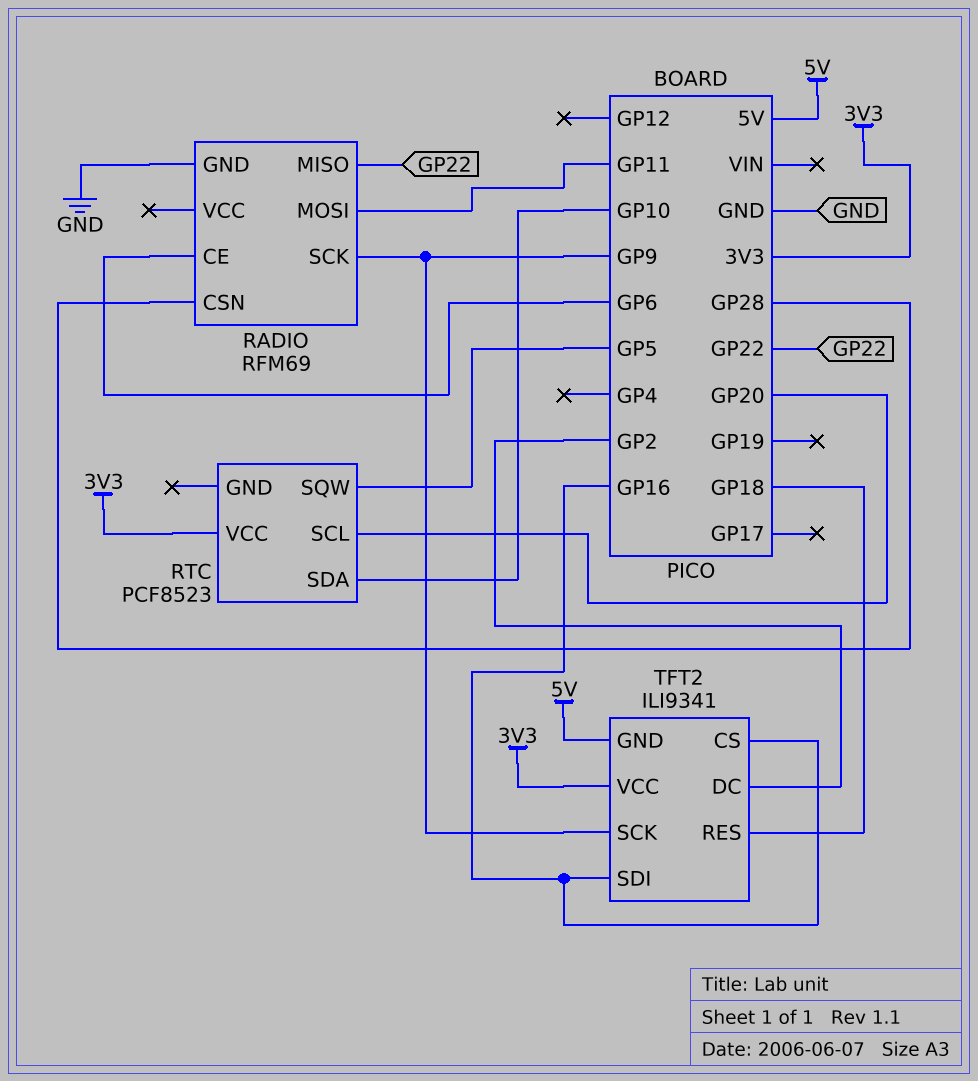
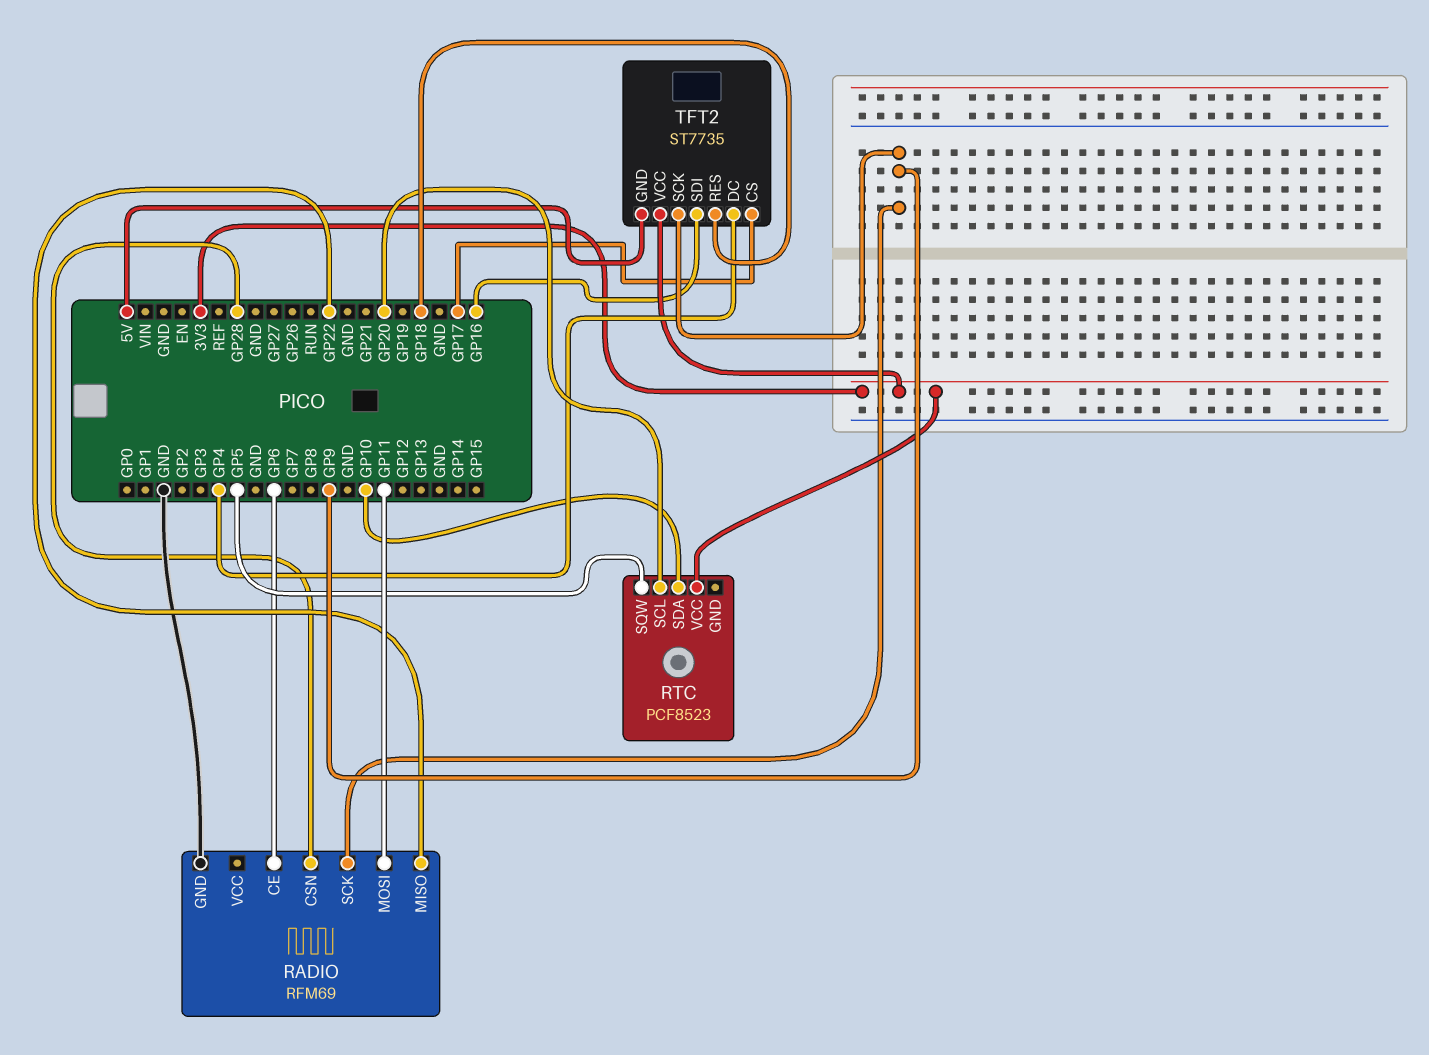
TFT2: ILI9341 -> ST7735
TFT2 pin CS: GP16 -> GP17
TFT2 pin DC: GP2 -> GP4

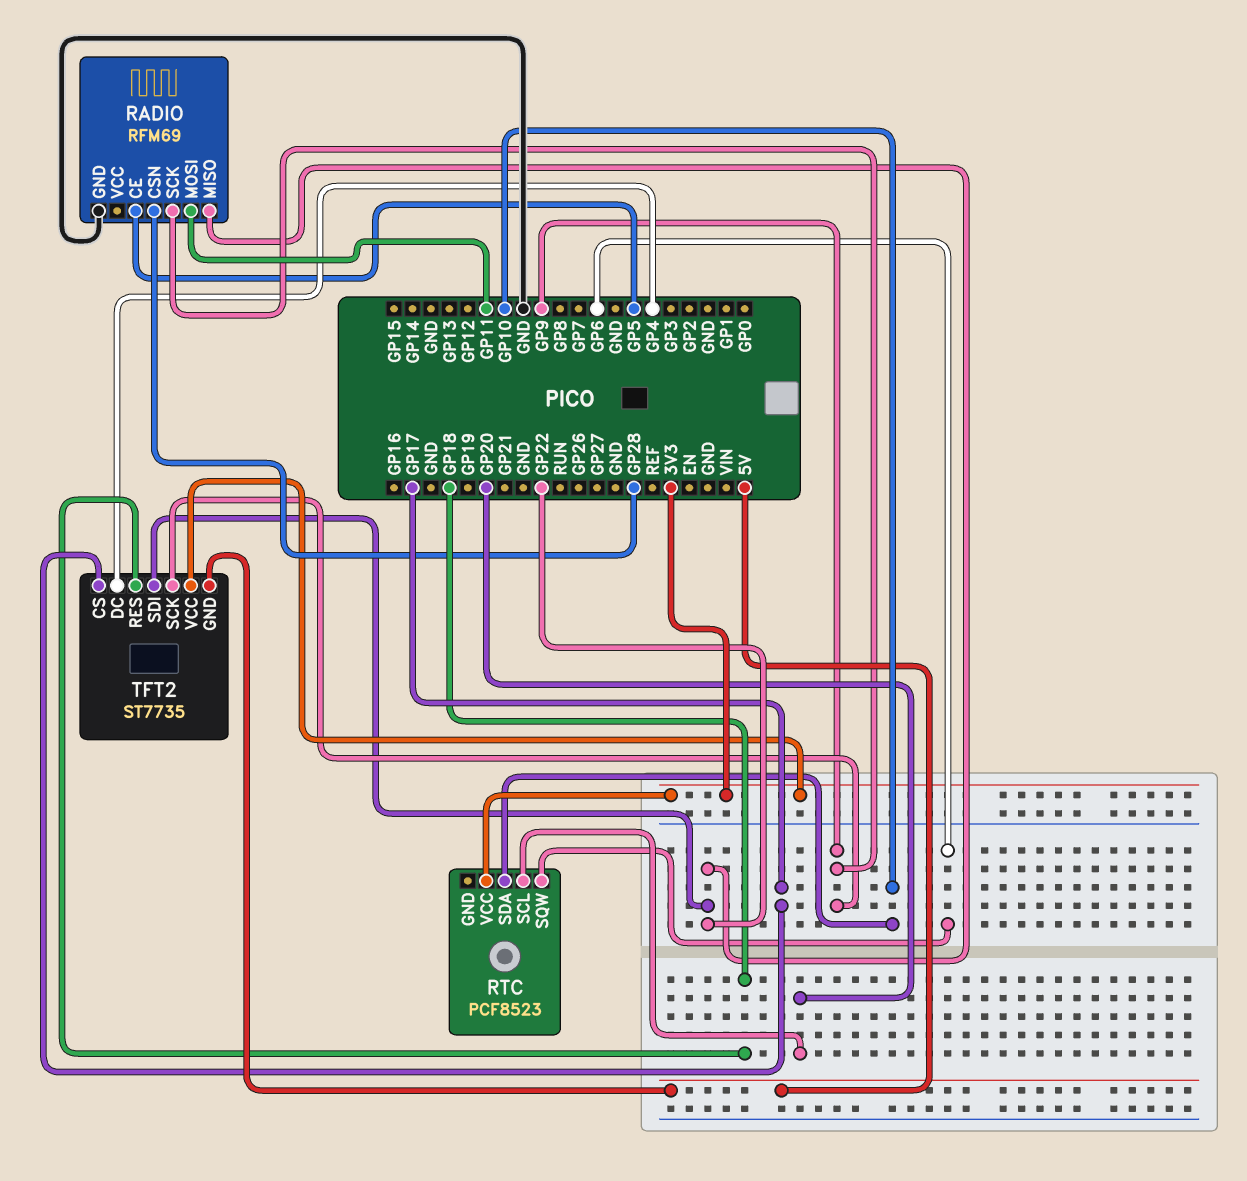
RADIO pin CE: GP6 -> GP5
RTC pin SQW: GP5 -> GP6
TFT2 pin SDI: GP16 -> GP22

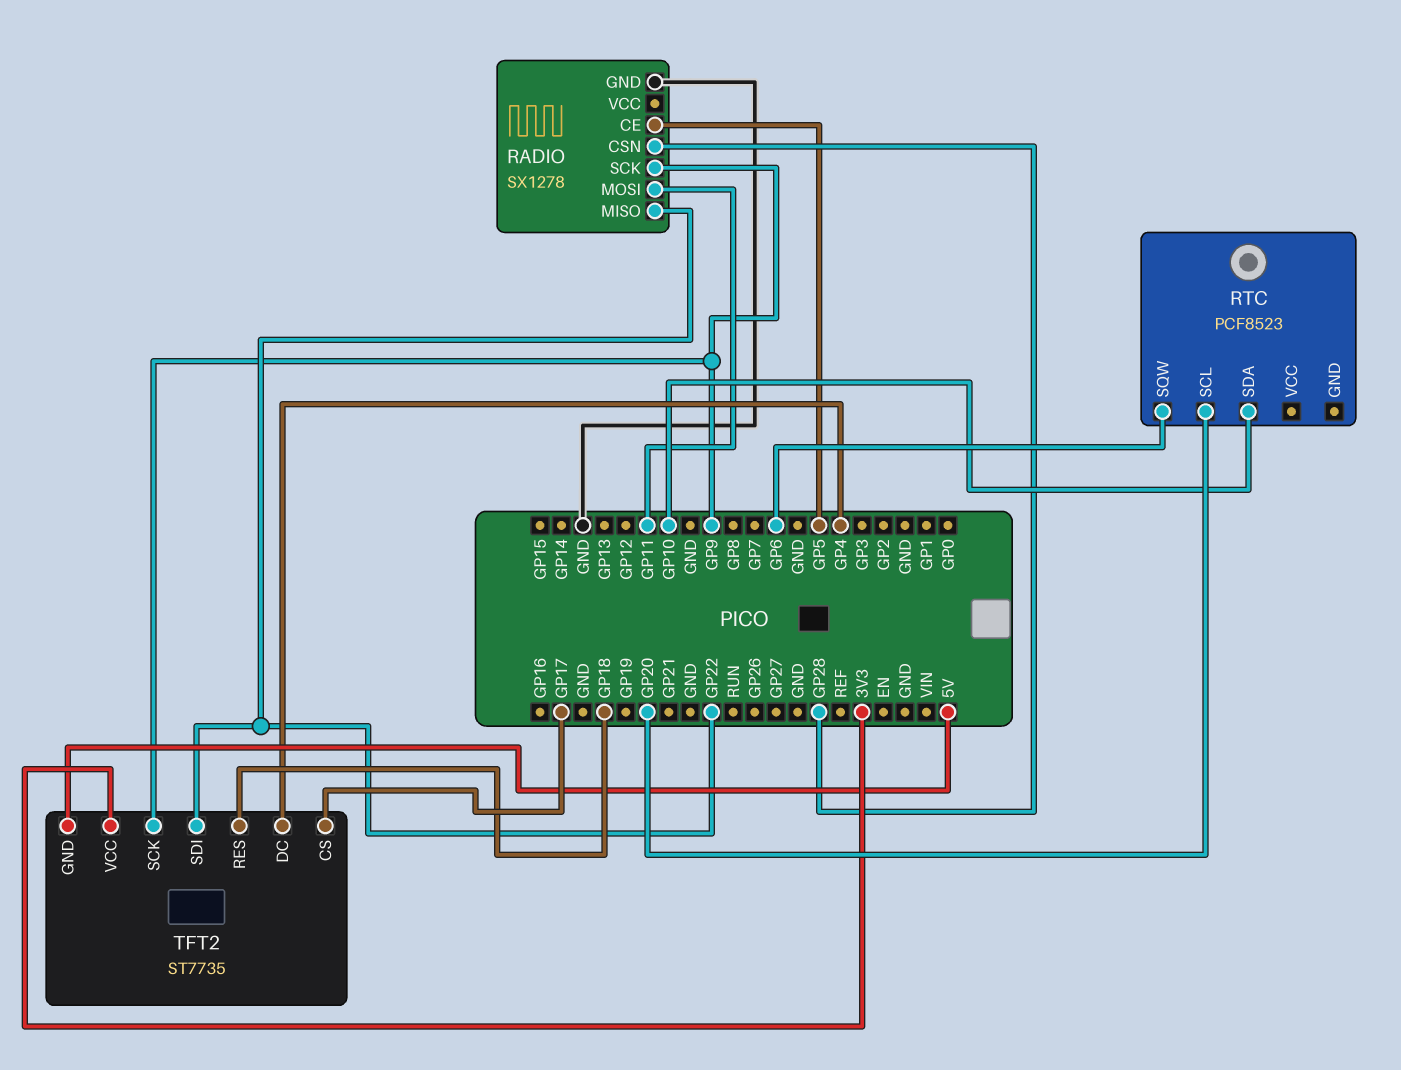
RADIO: RFM69 -> SX1278
RTC pin VCC: 3V3 -> none

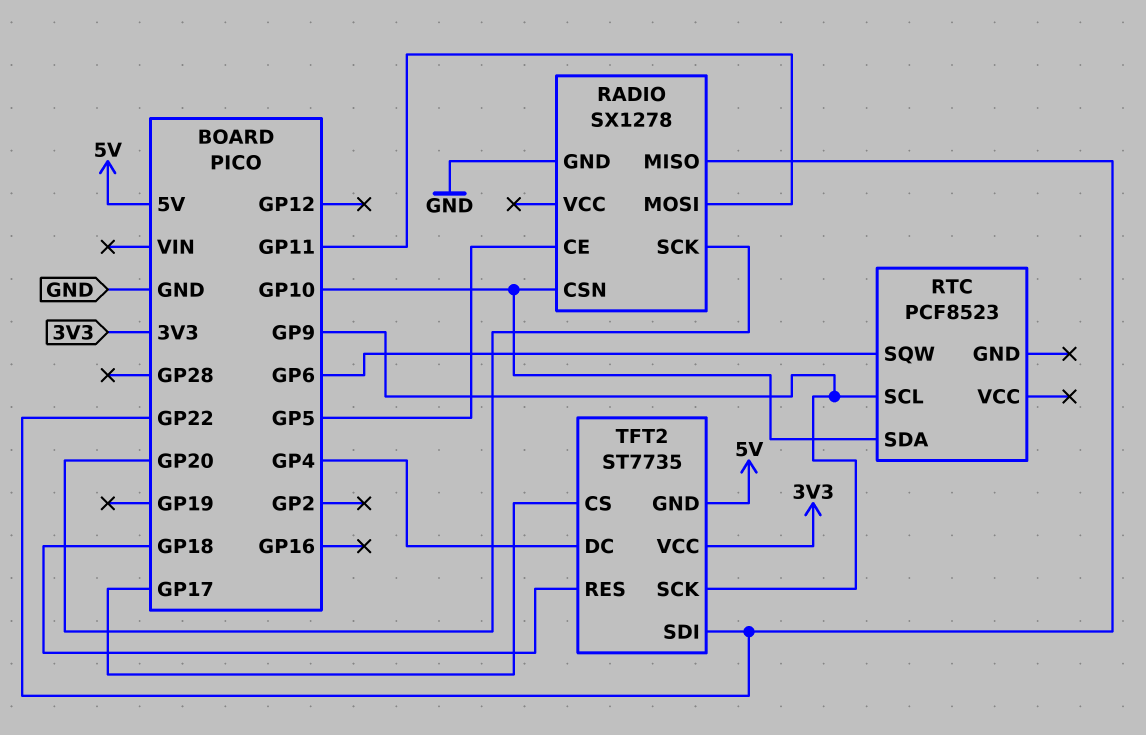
RADIO pin CSN: GP28 -> GP10
RADIO pin SCK: GP9 -> GP20
RTC pin SCL: GP20 -> GP9

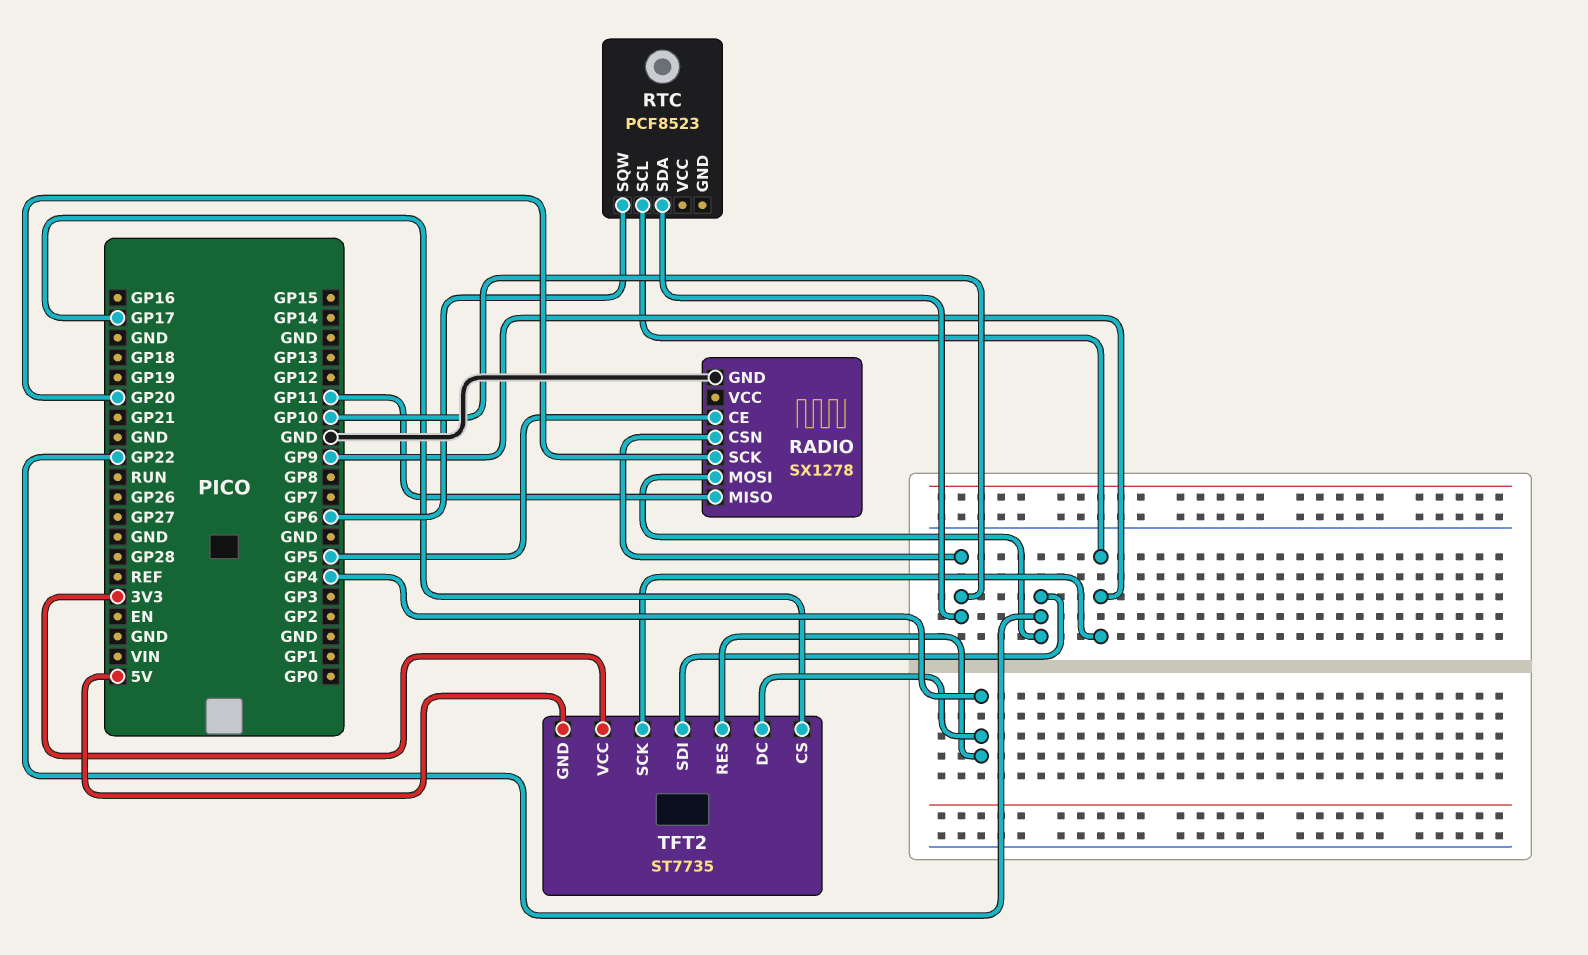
RADIO pin MISO: GP22 -> GP11
RADIO pin MOSI: GP11 -> GP22
TFT2 pin RES: GP18 -> GP4

